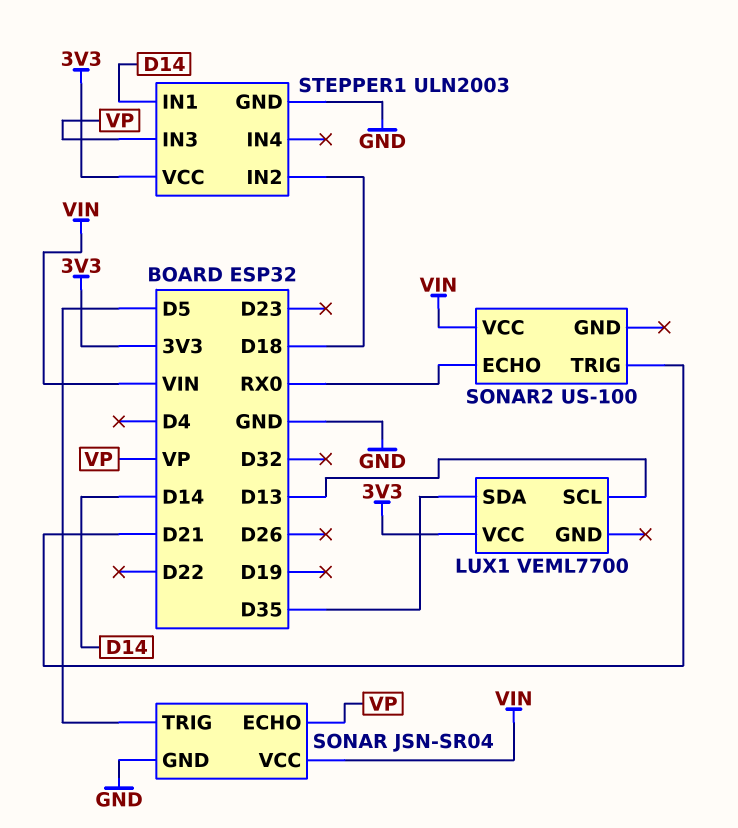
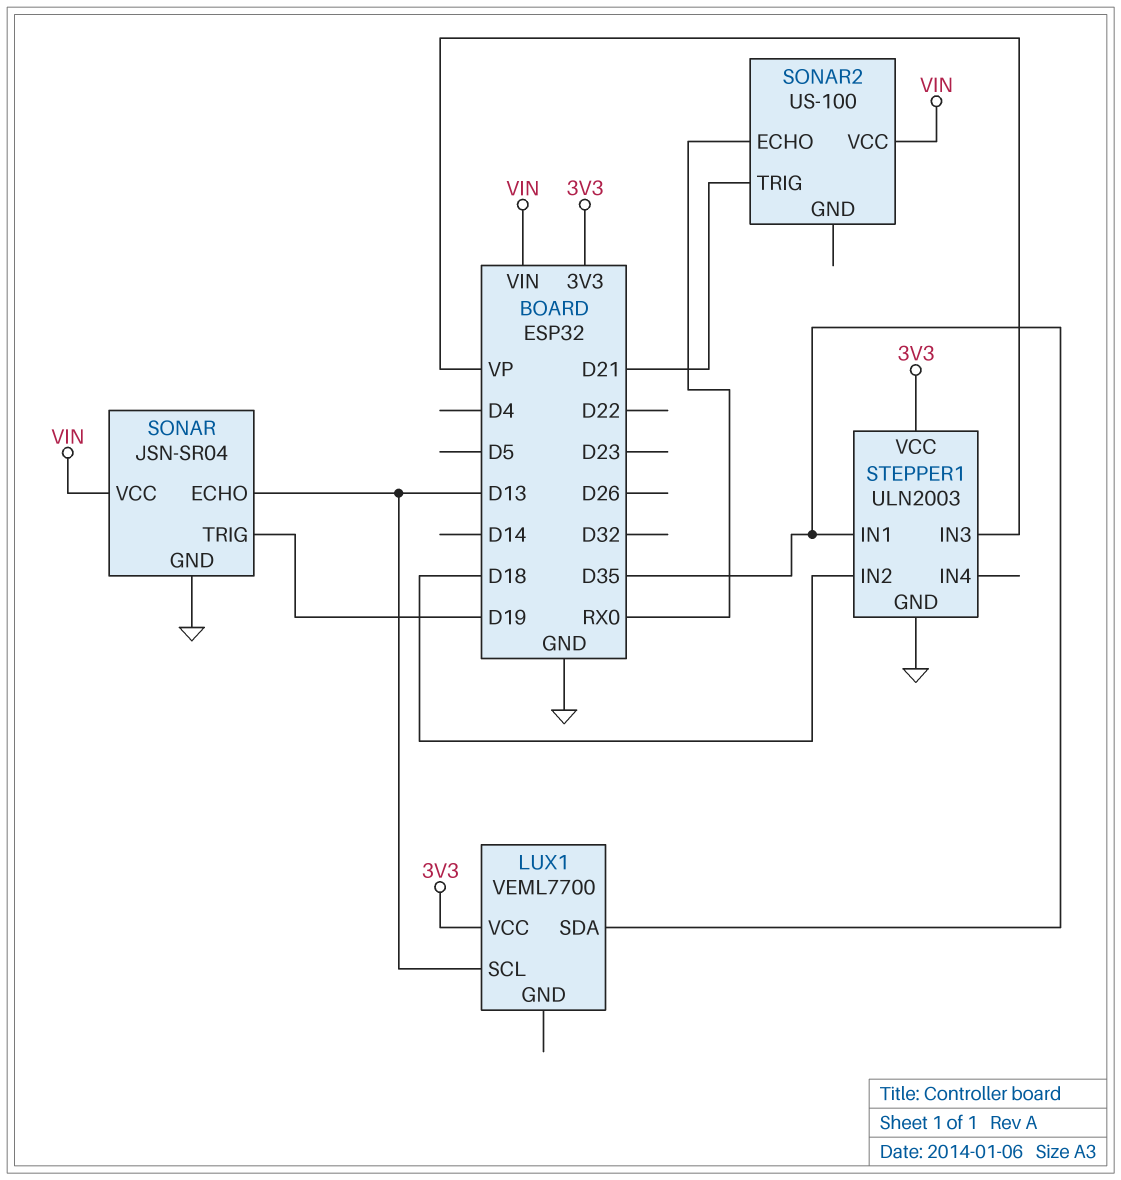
SONAR pin ECHO: VP -> D13
SONAR pin TRIG: D5 -> D19
STEPPER1 pin IN1: D14 -> D35

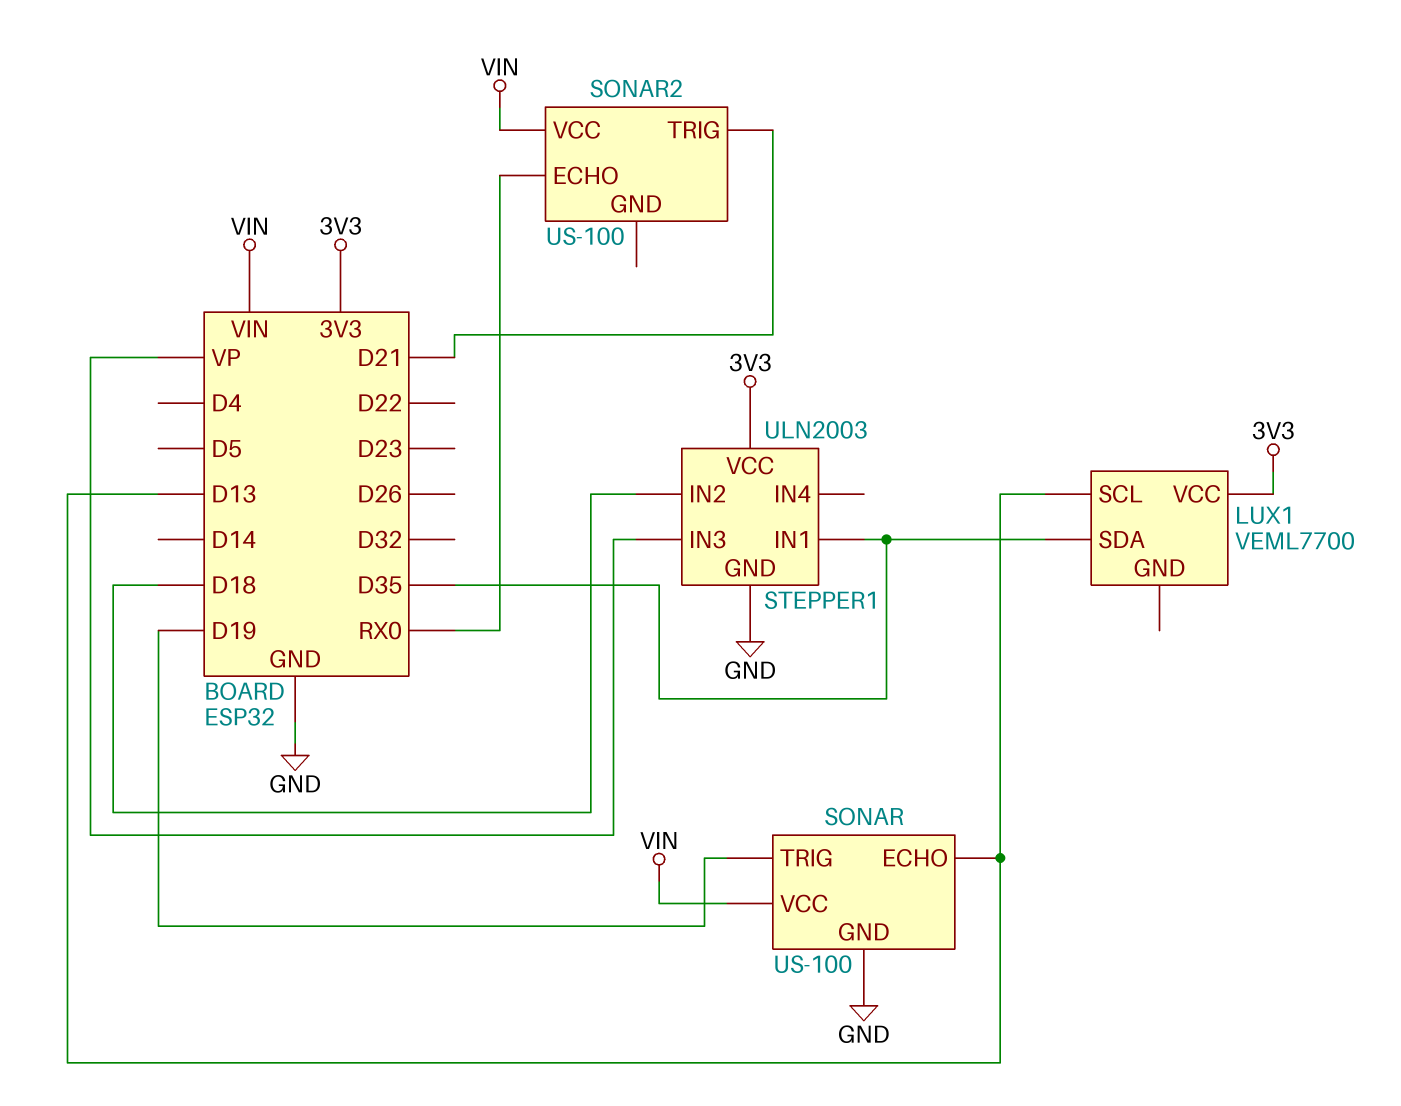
SONAR: JSN-SR04 -> US-100

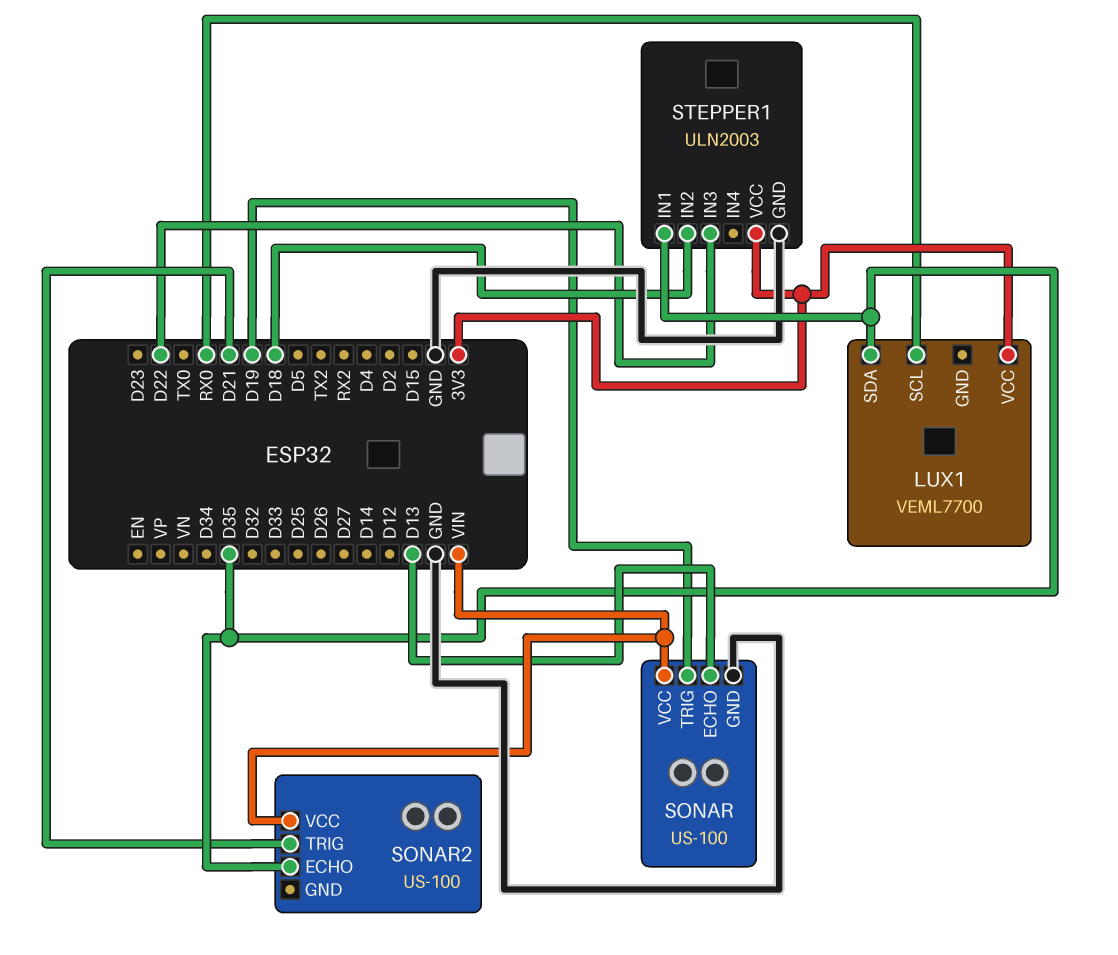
LUX1 pin SCL: D13 -> RX0
SONAR2 pin ECHO: RX0 -> D35
STEPPER1 pin IN3: VP -> D22

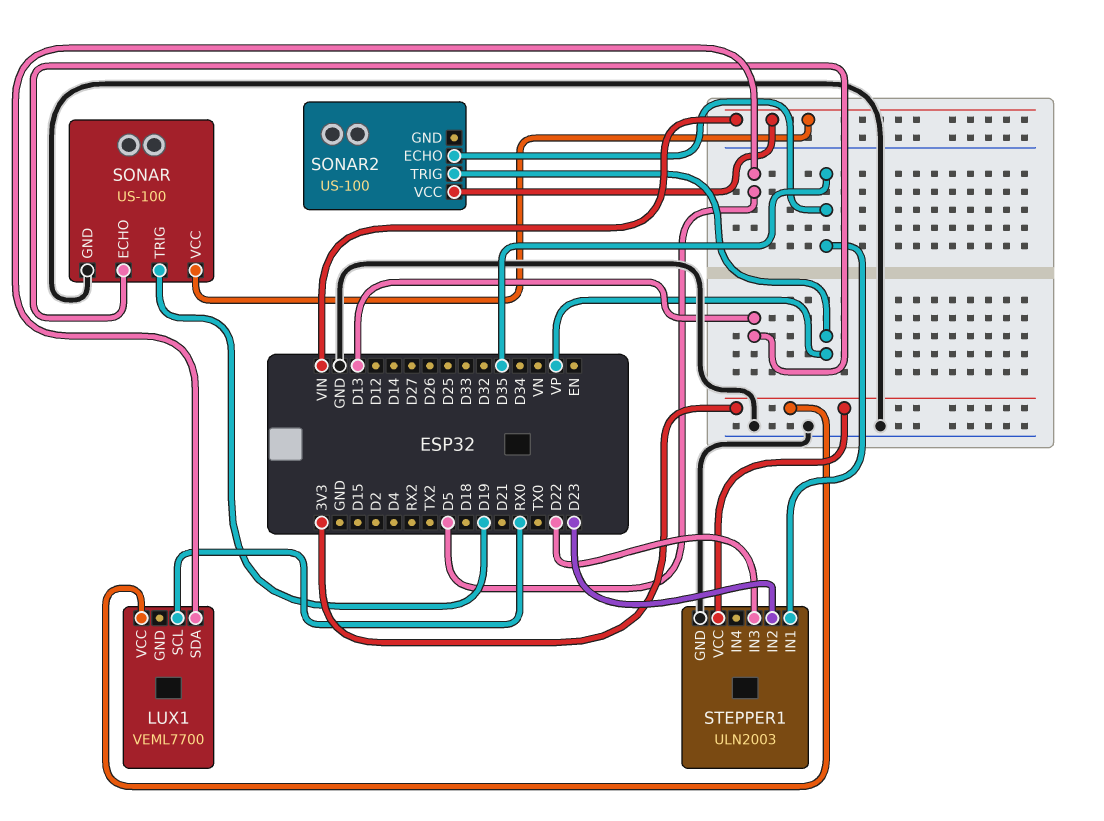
LUX1 pin SDA: D35 -> D5
SONAR2 pin TRIG: D21 -> VP
STEPPER1 pin IN2: D18 -> D23

